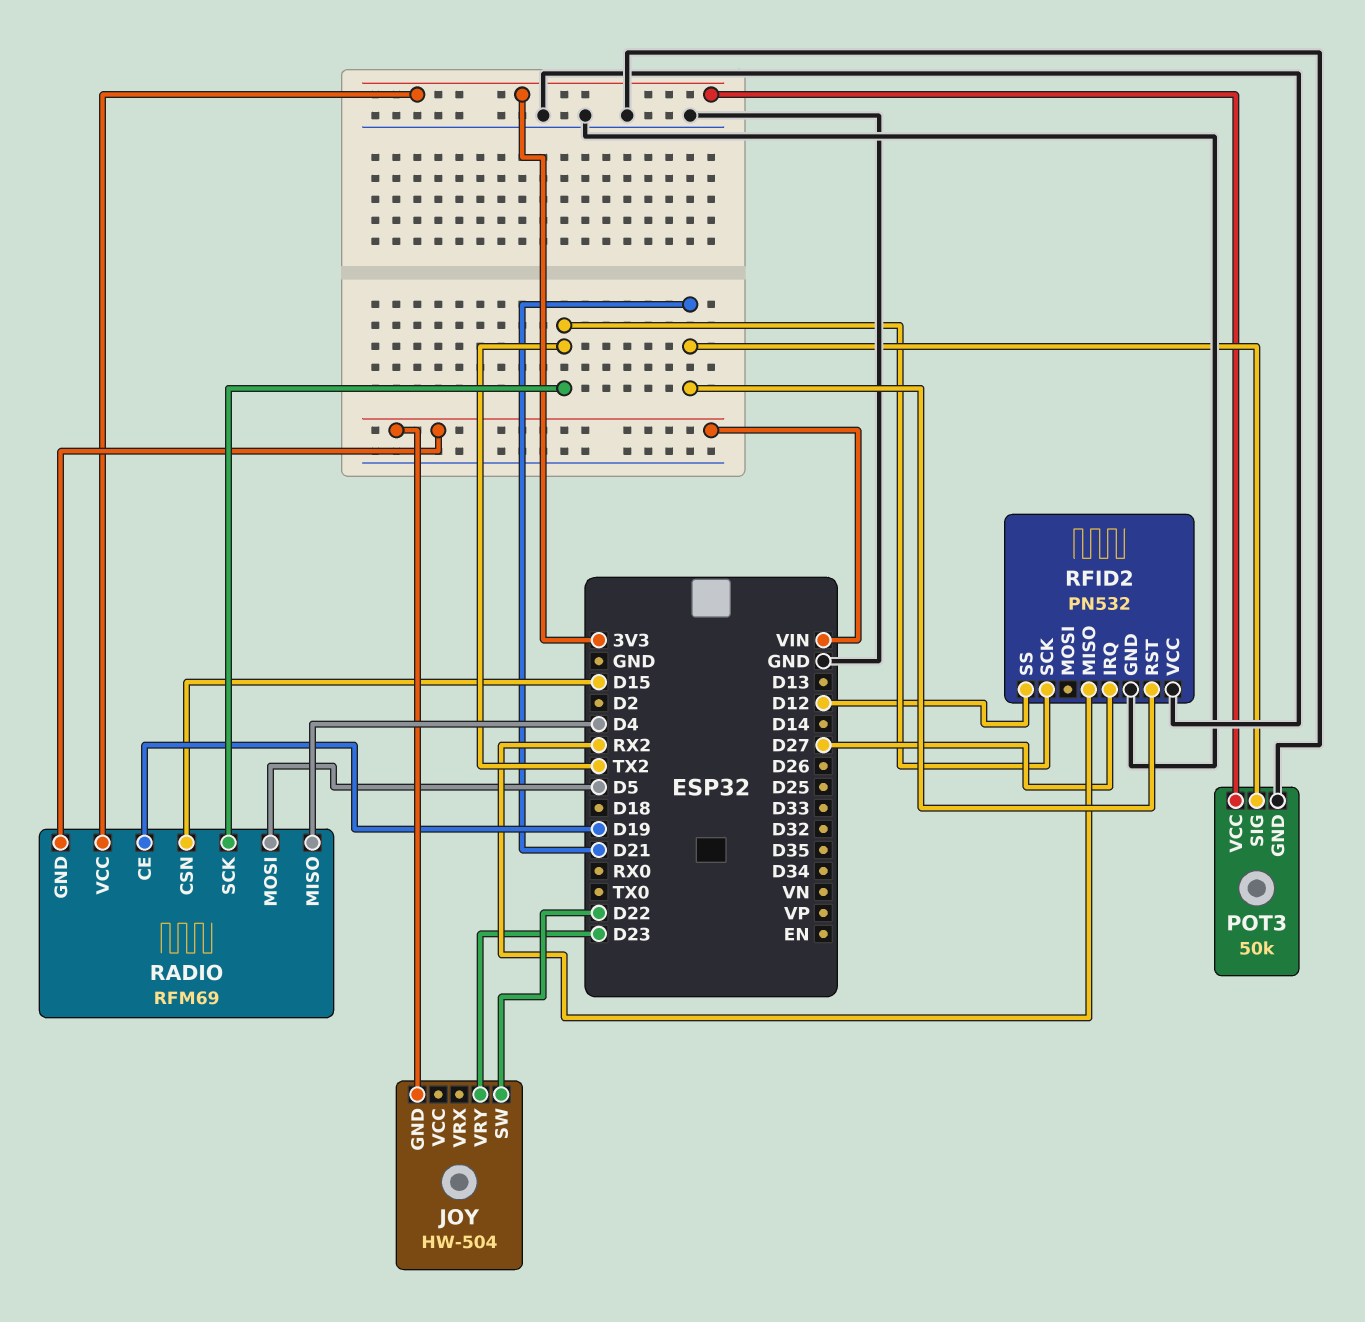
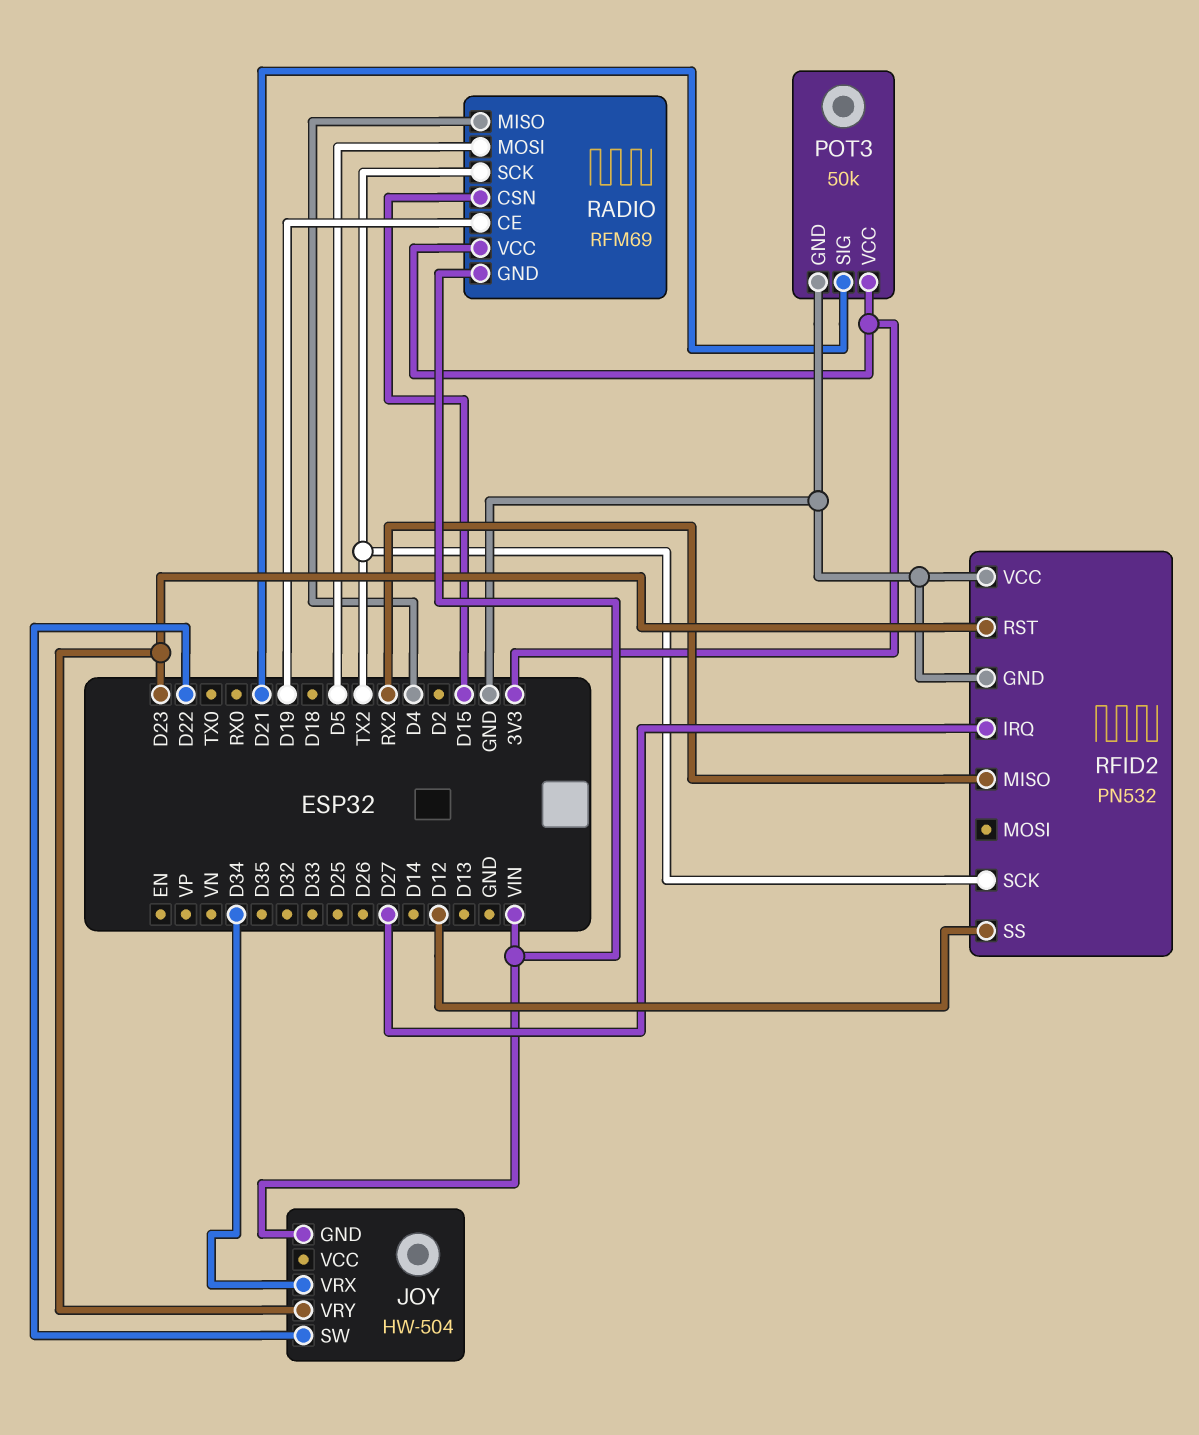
JOY pin VRX: none -> D34
RFID2 pin RST: D21 -> D23

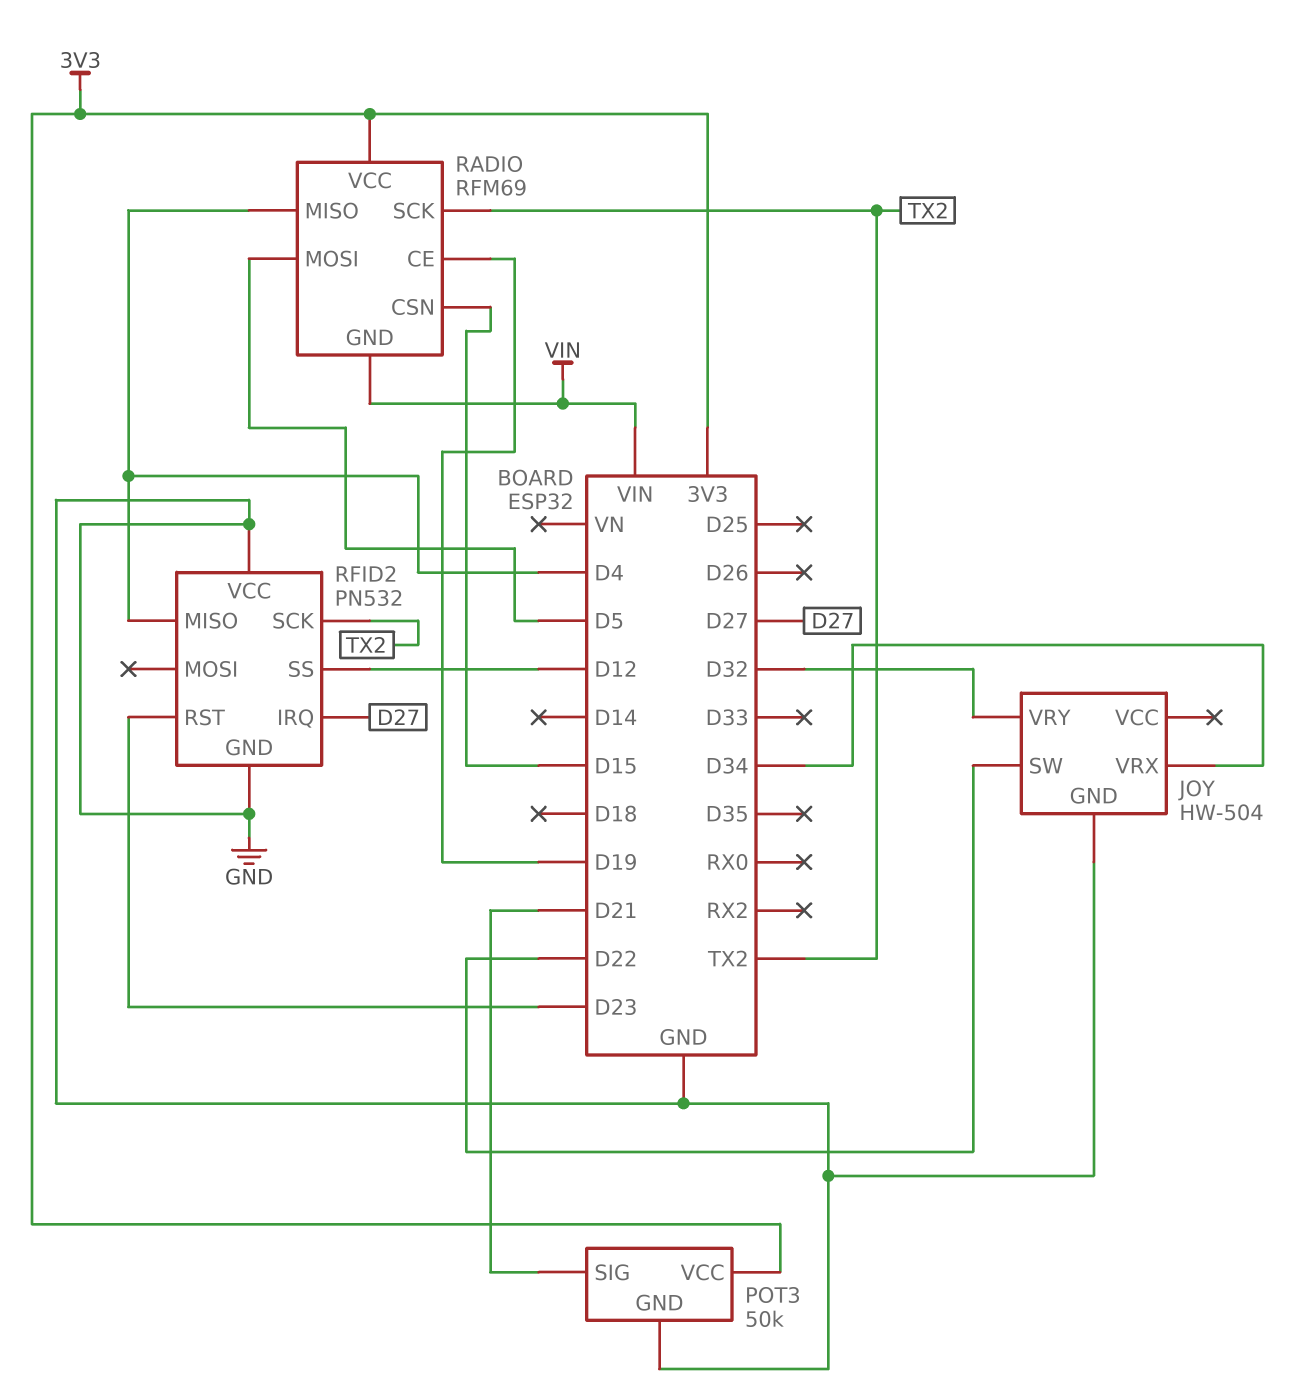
JOY pin GND: VIN -> GND
JOY pin VRY: D23 -> D32
RFID2 pin MISO: RX2 -> D4

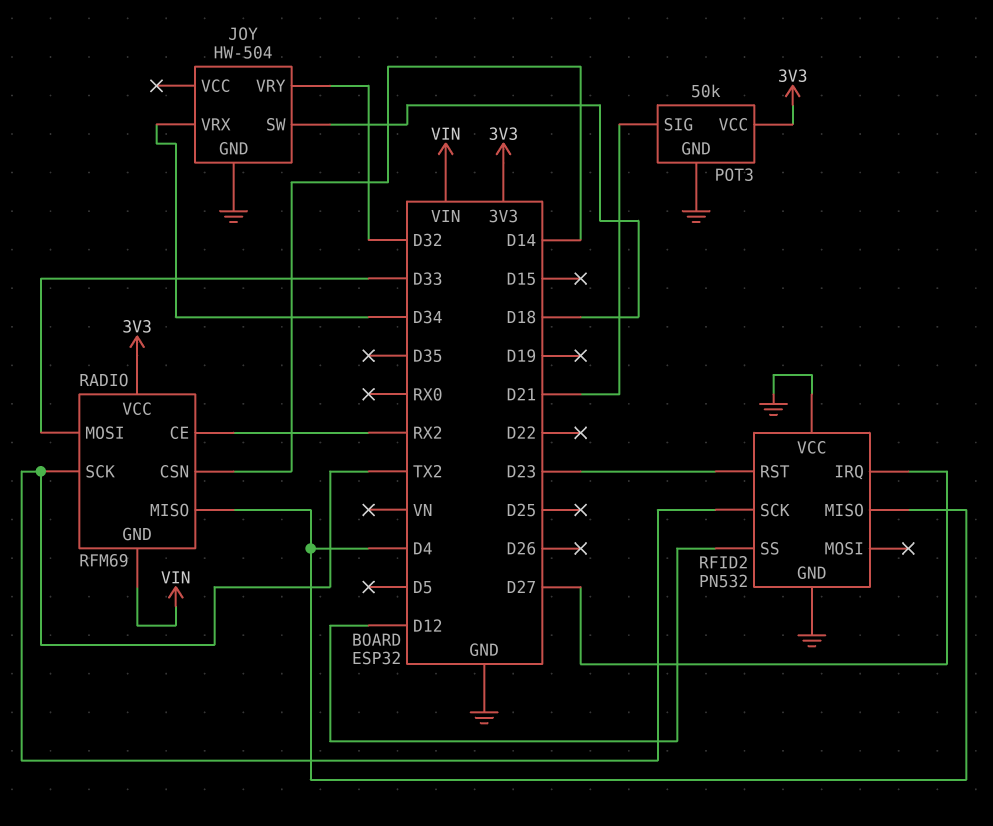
JOY pin SW: D22 -> D18
RADIO pin CE: D19 -> RX2
RADIO pin CSN: D15 -> D14
RADIO pin MOSI: D5 -> D33

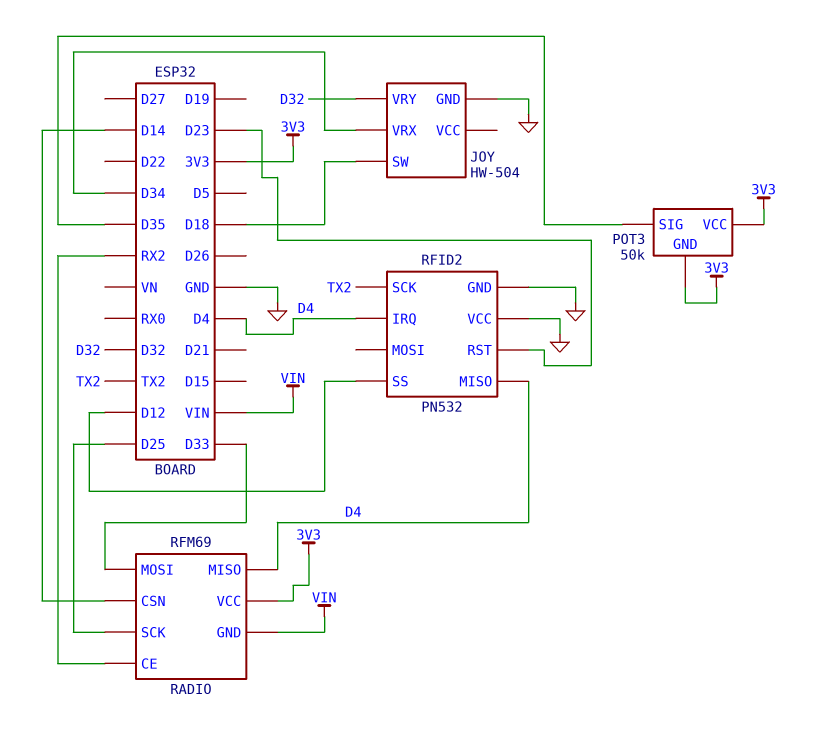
POT3 pin GND: GND -> 3V3
POT3 pin SIG: D21 -> D35
RADIO pin SCK: TX2 -> D25
RFID2 pin IRQ: D27 -> D4

